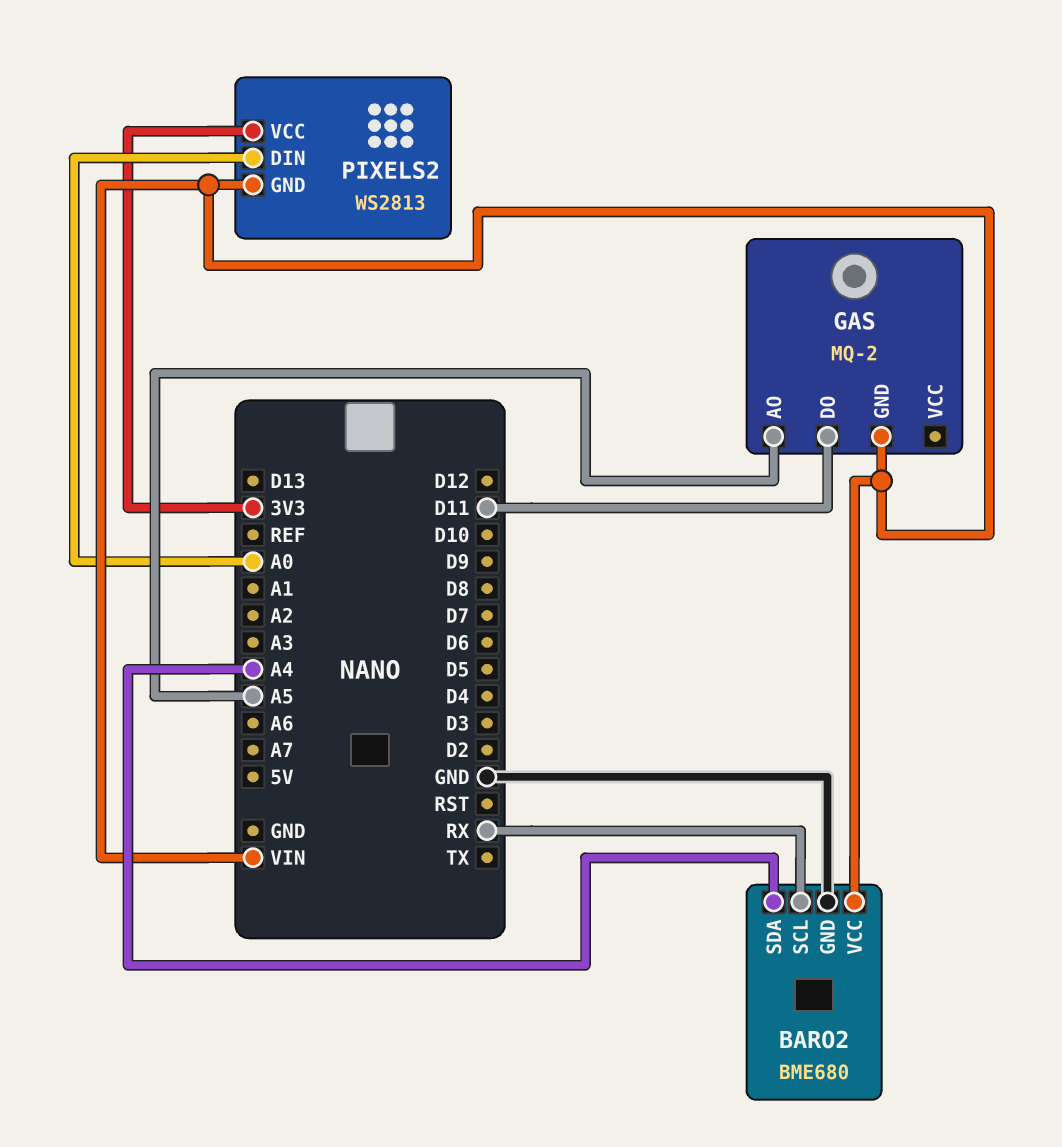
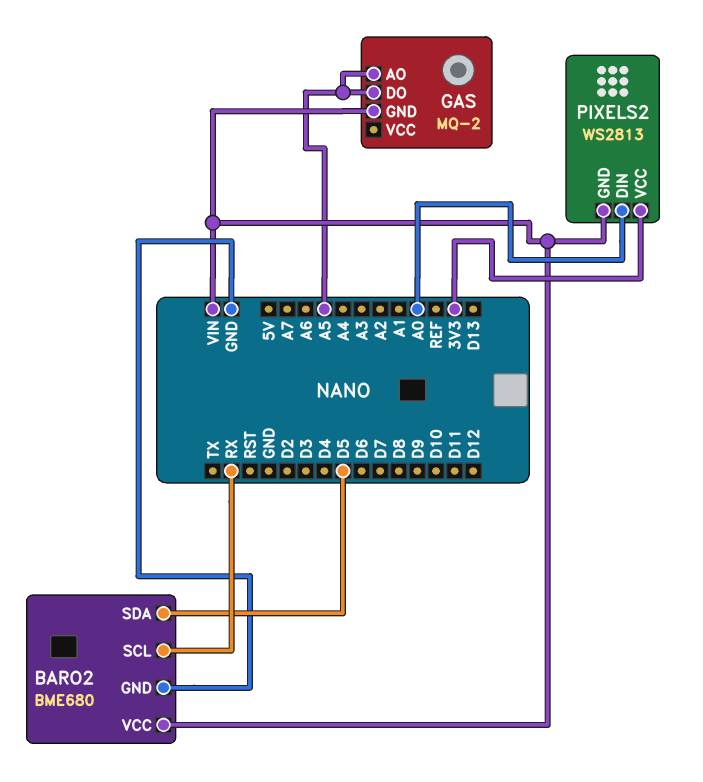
BARO2 pin SDA: A4 -> D5
GAS pin DO: D11 -> A5

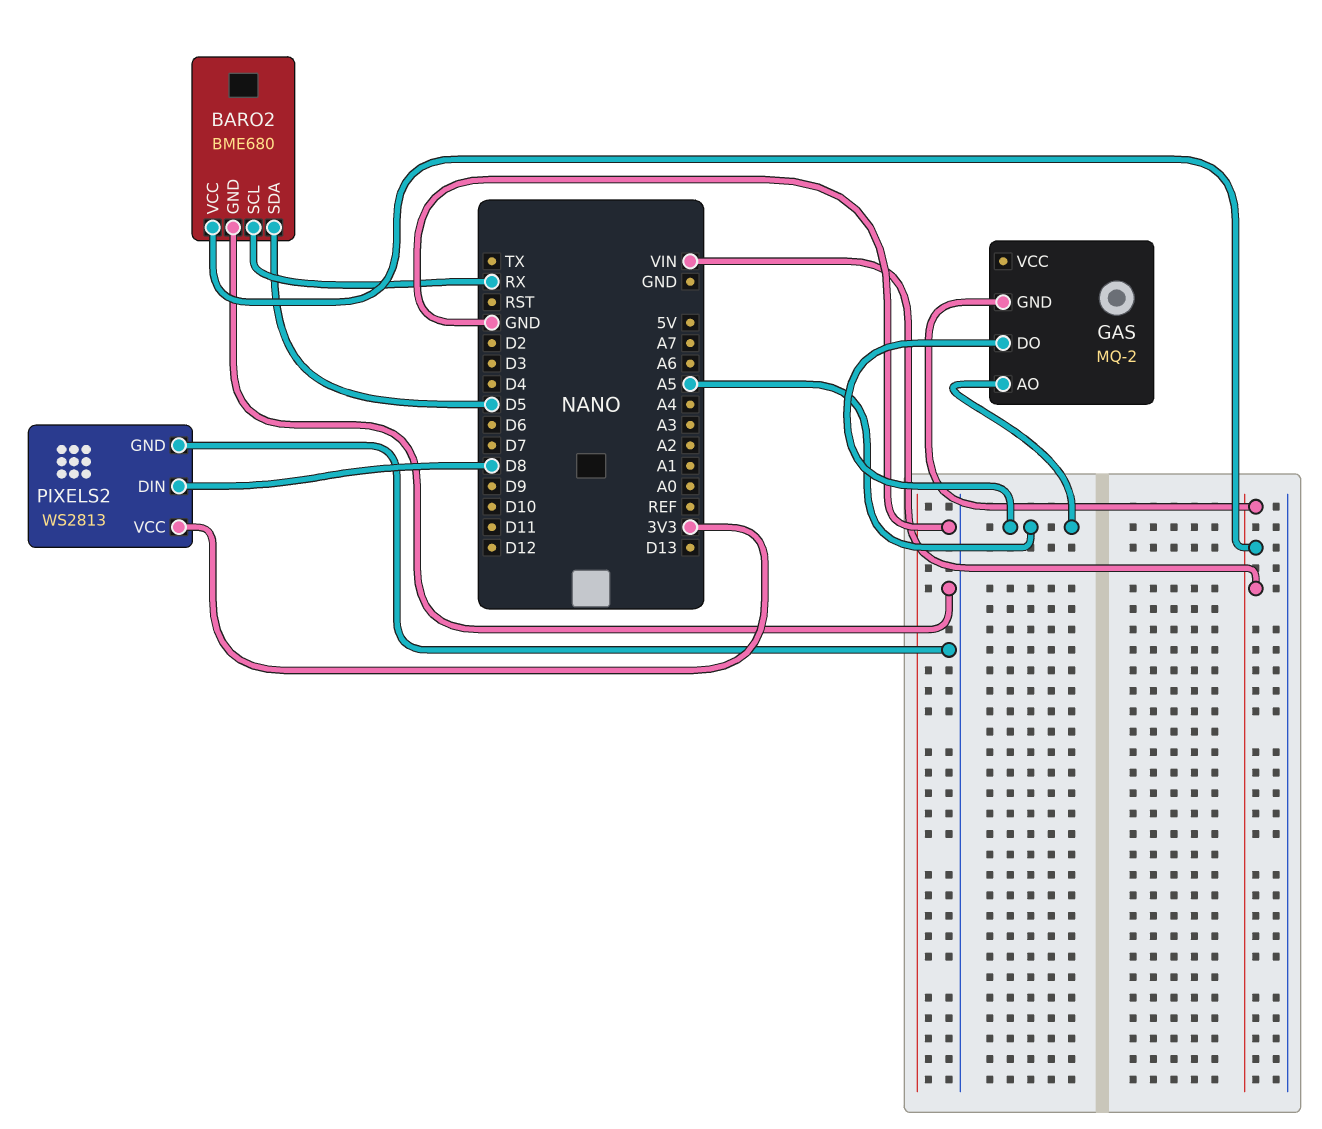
PIXELS2 pin DIN: A0 -> D8
PIXELS2 pin GND: VIN -> GND

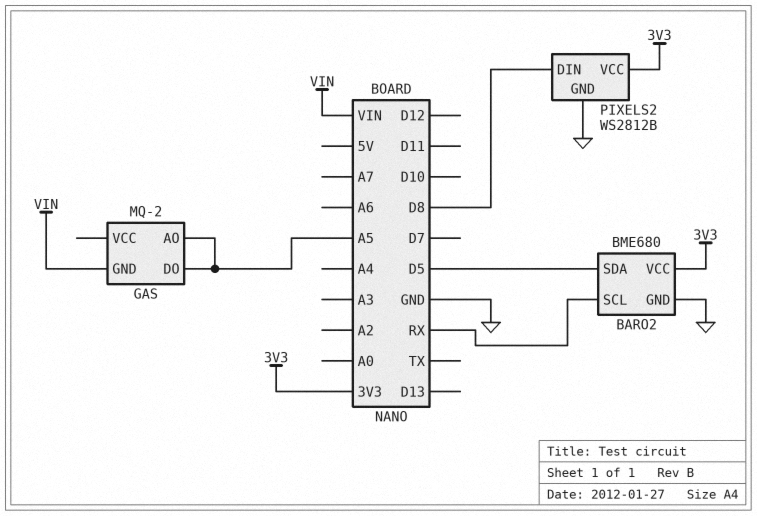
BARO2 pin VCC: VIN -> 3V3
PIXELS2: WS2813 -> WS2812B

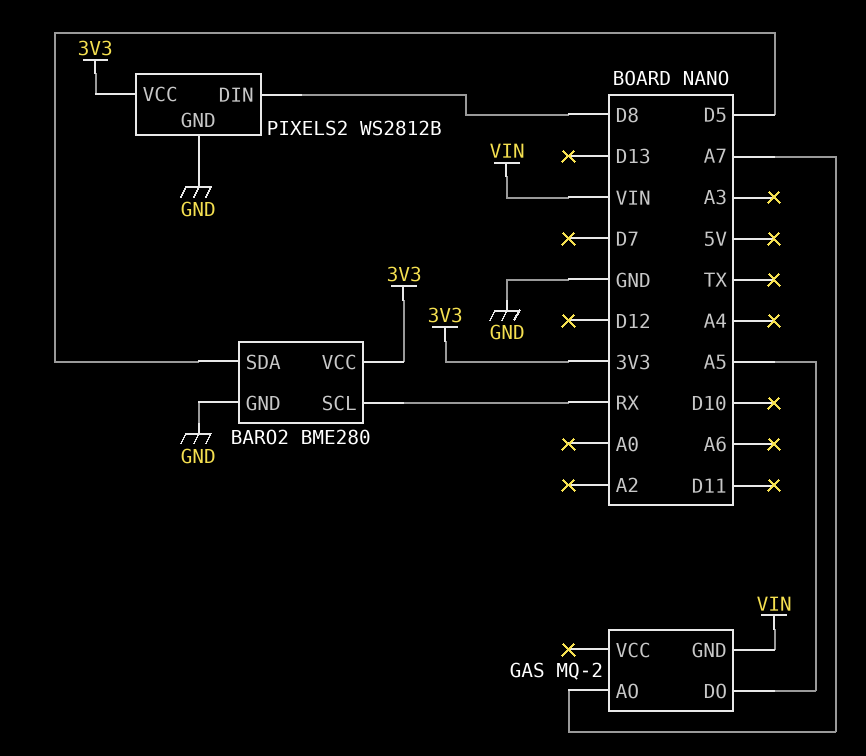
BARO2: BME680 -> BME280
GAS pin AO: A5 -> A7

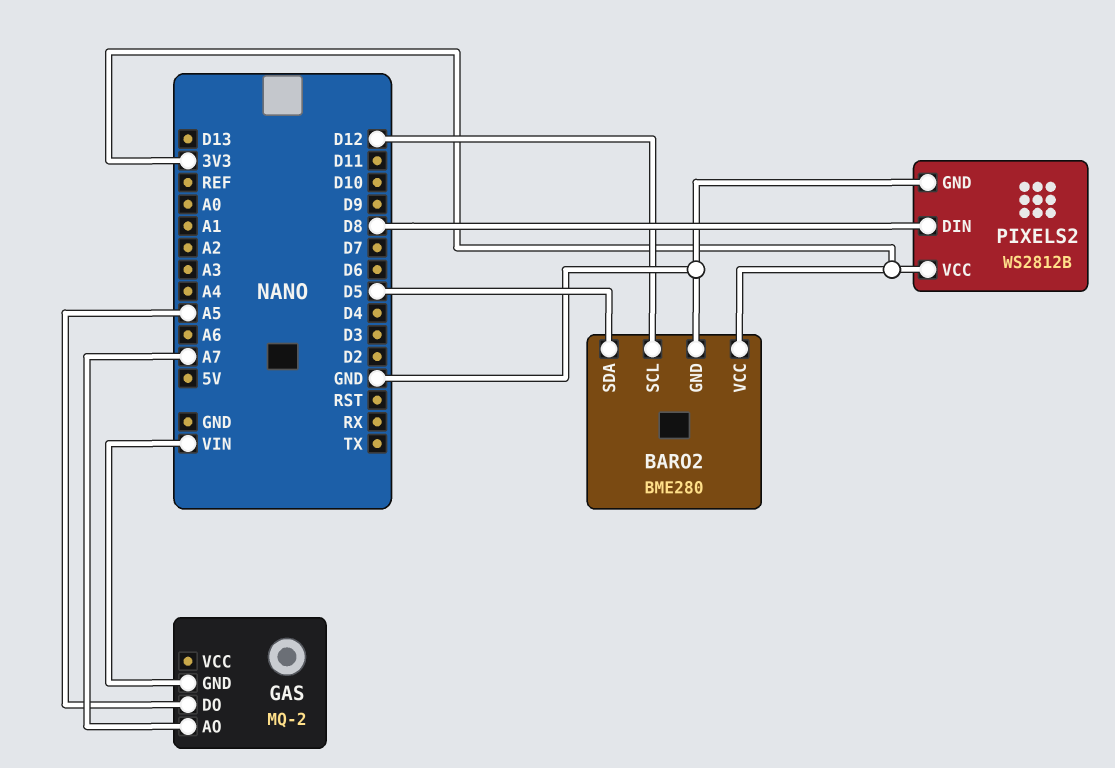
BARO2 pin SCL: RX -> D12

